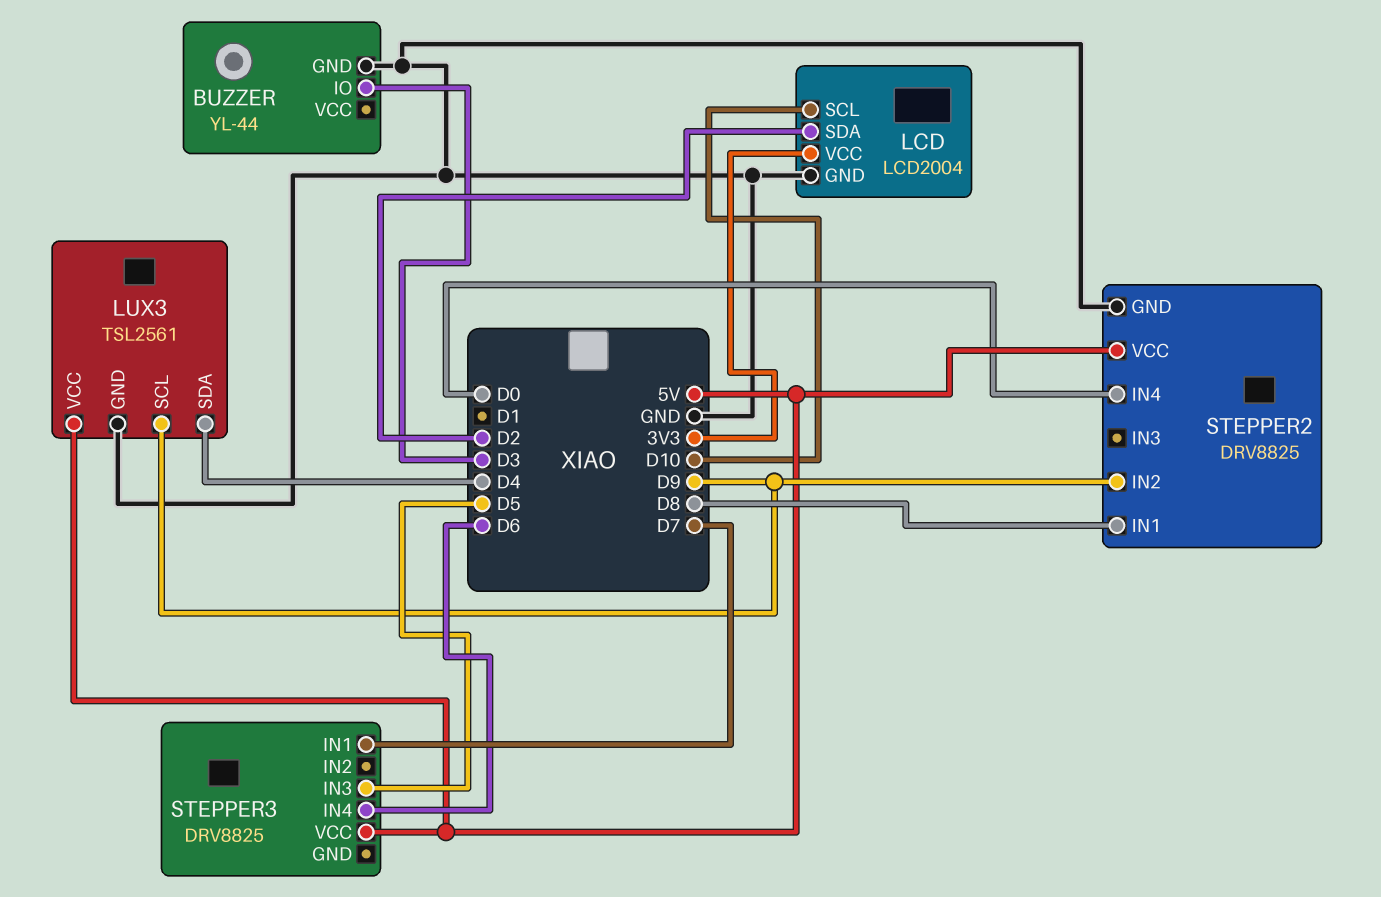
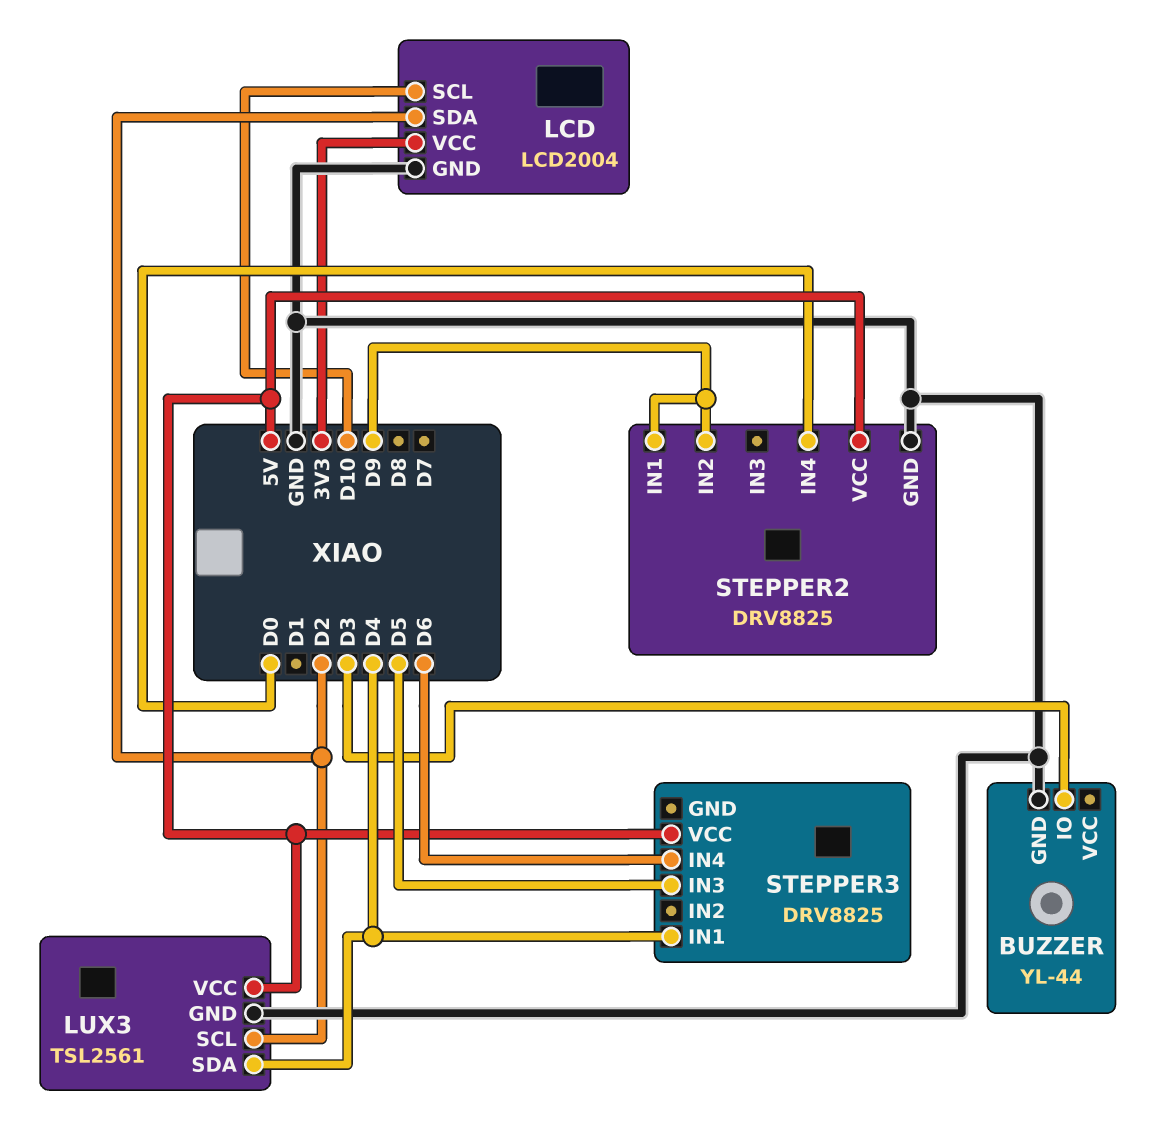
LUX3 pin SCL: D9 -> D2
STEPPER2 pin IN1: D8 -> D9
STEPPER3 pin IN1: D7 -> D4

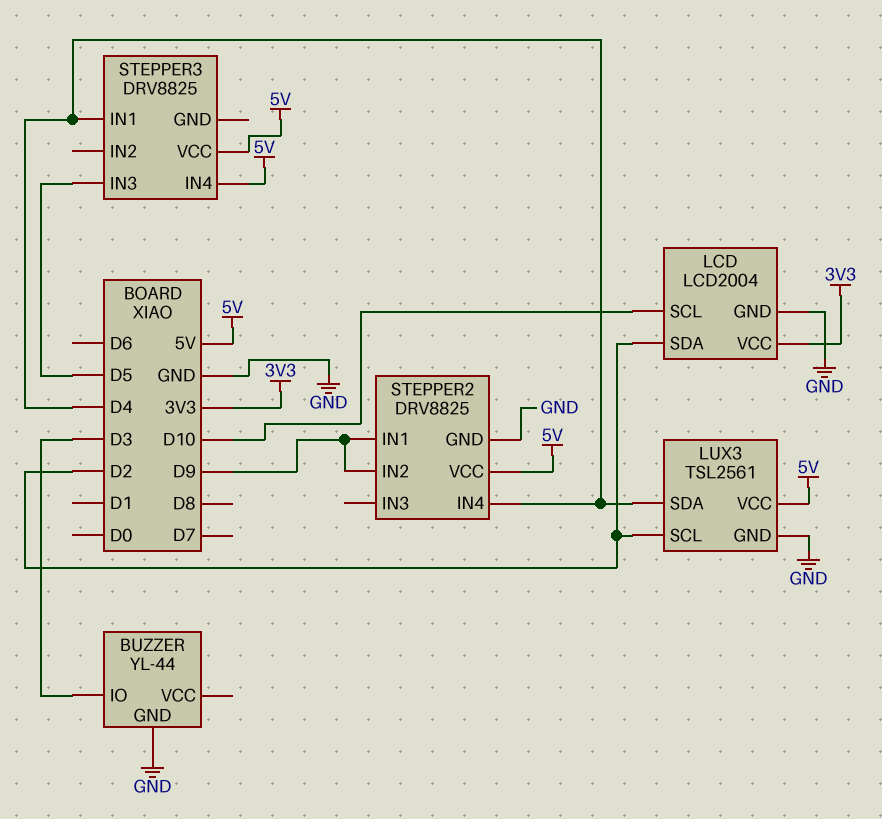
STEPPER2 pin IN4: D0 -> D4
STEPPER3 pin IN4: D6 -> 5V

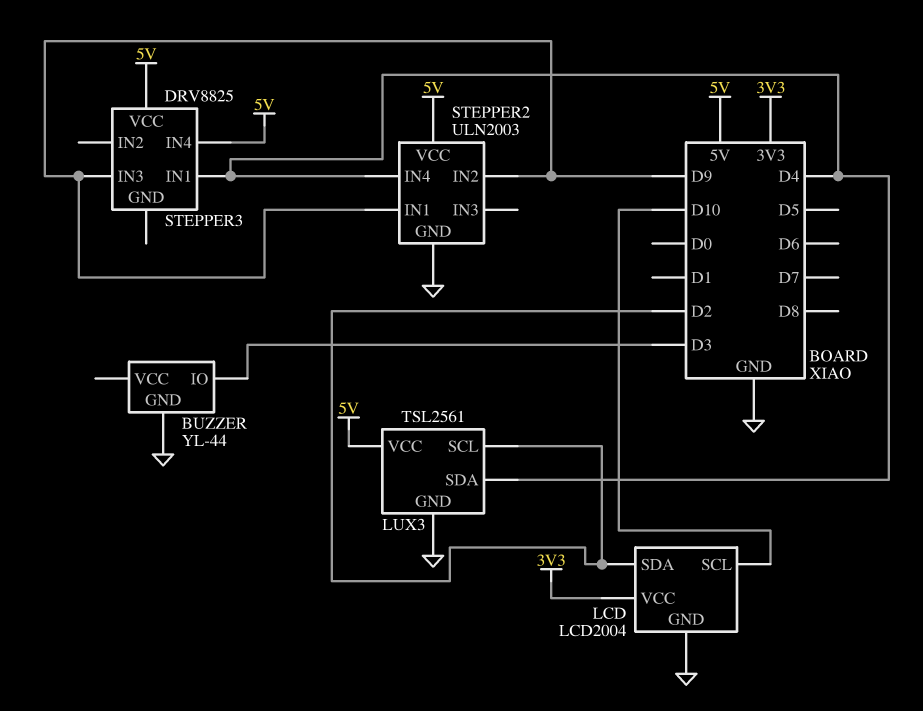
STEPPER2: DRV8825 -> ULN2003
STEPPER3 pin IN3: D5 -> D9

